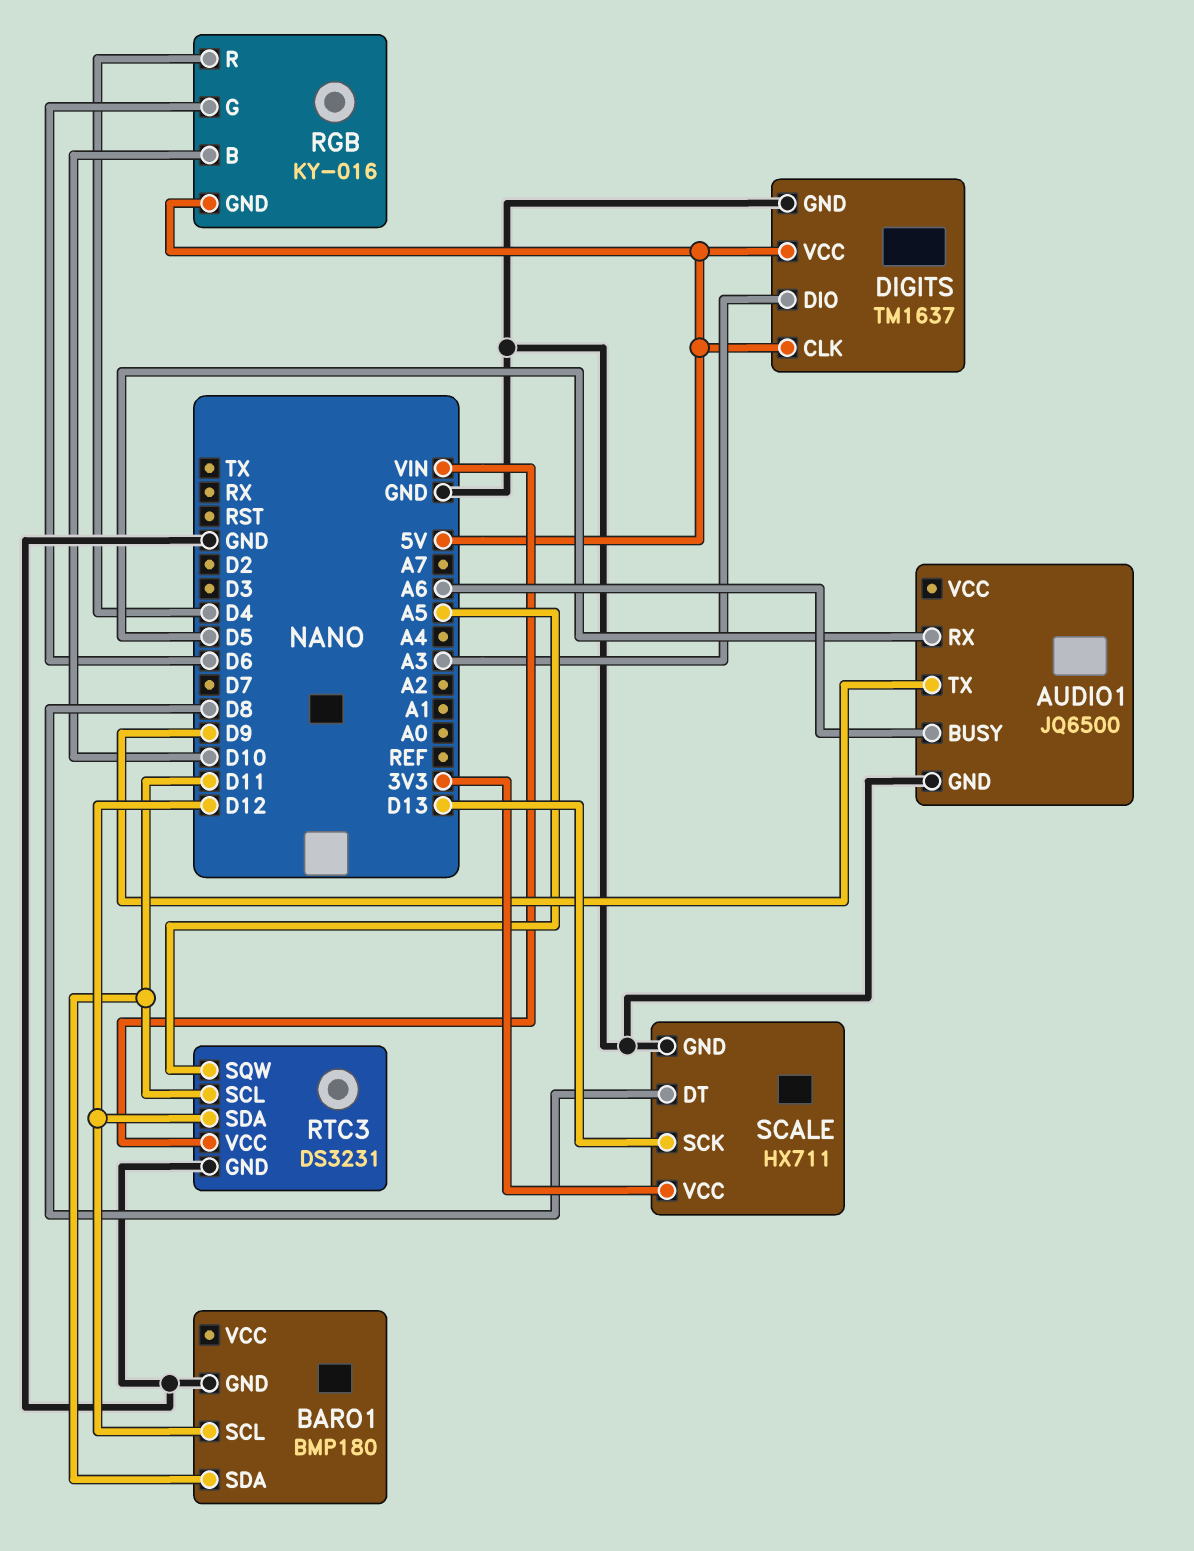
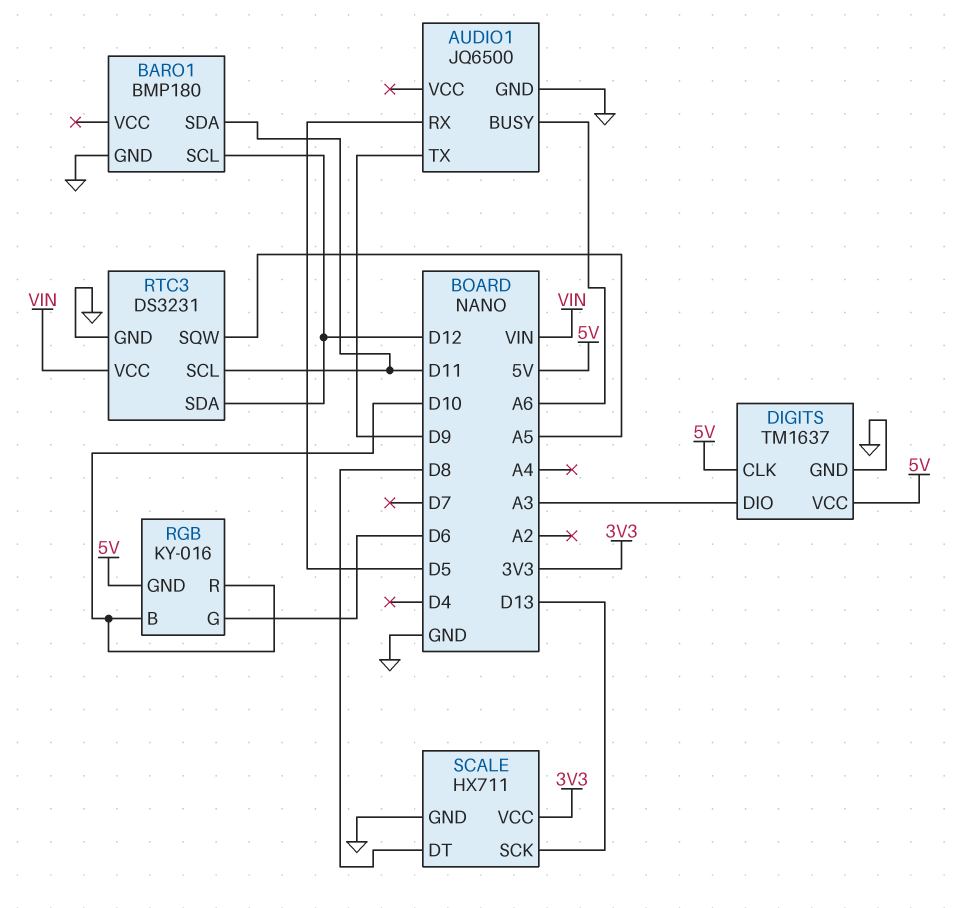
RGB pin R: D4 -> D10

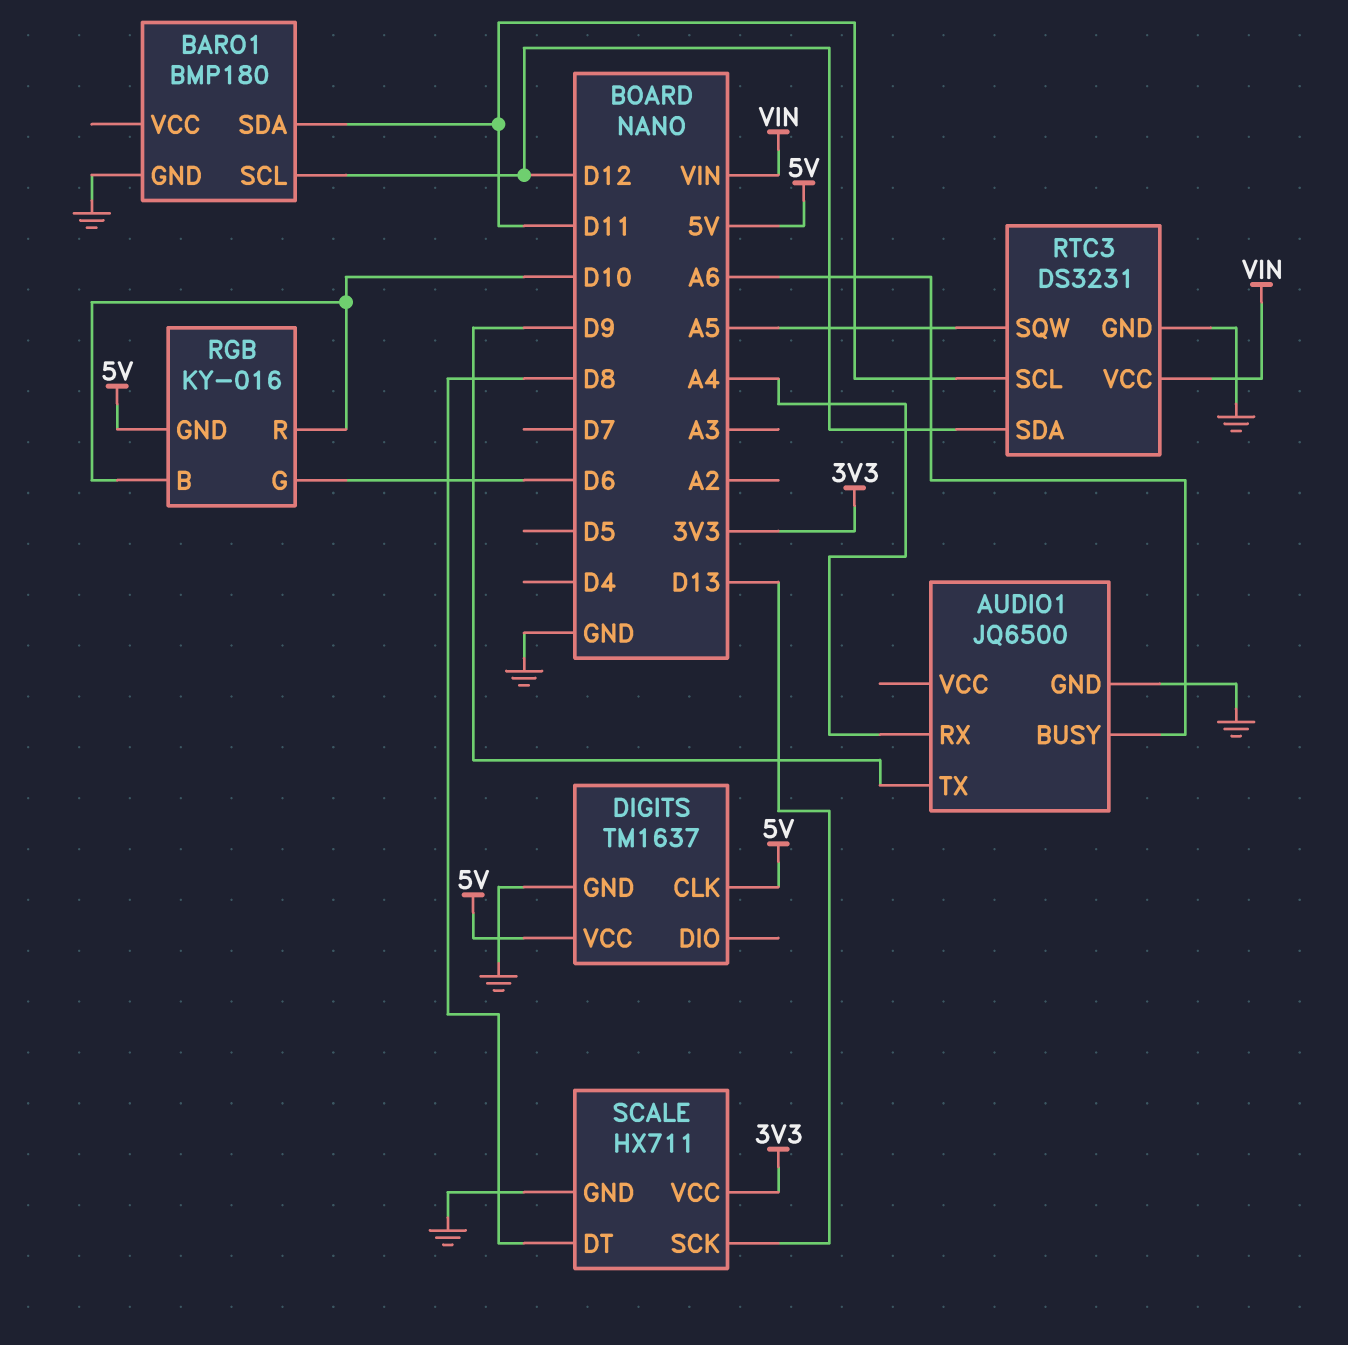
AUDIO1 pin RX: D5 -> A4
DIGITS pin DIO: A3 -> none

